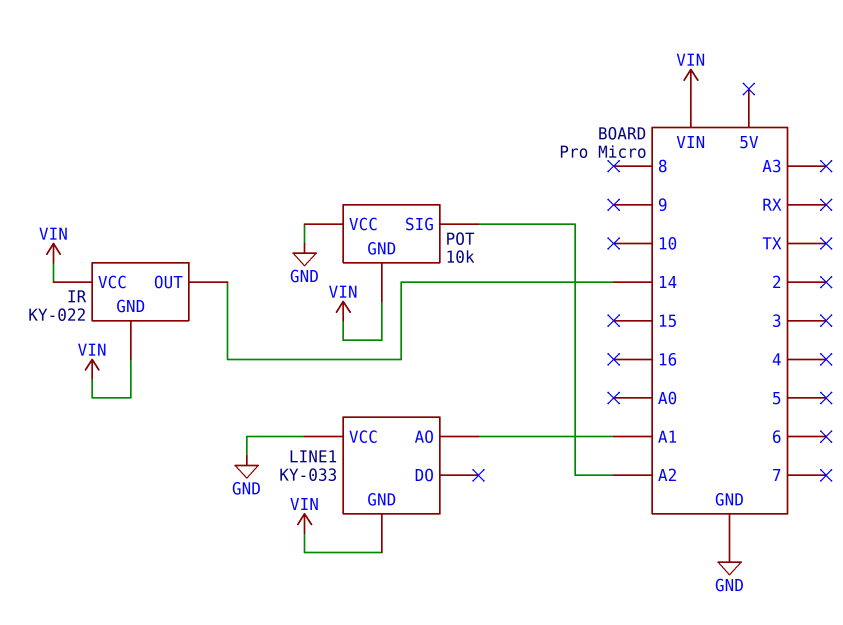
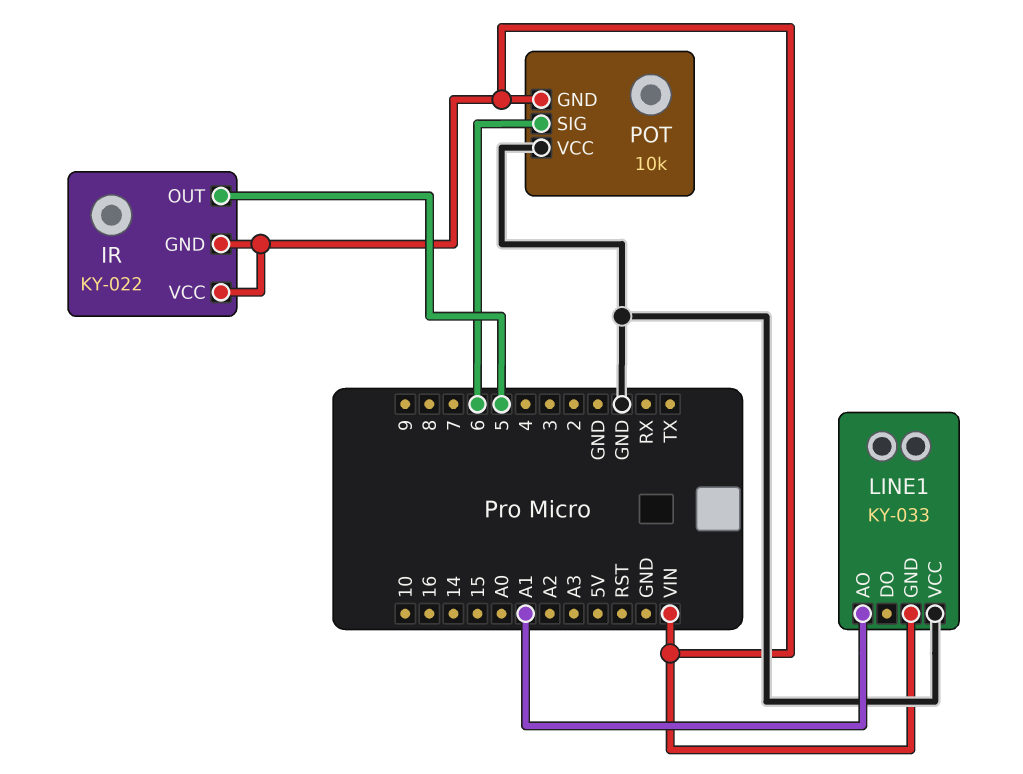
IR pin OUT: 14 -> 5
POT pin SIG: A2 -> 6

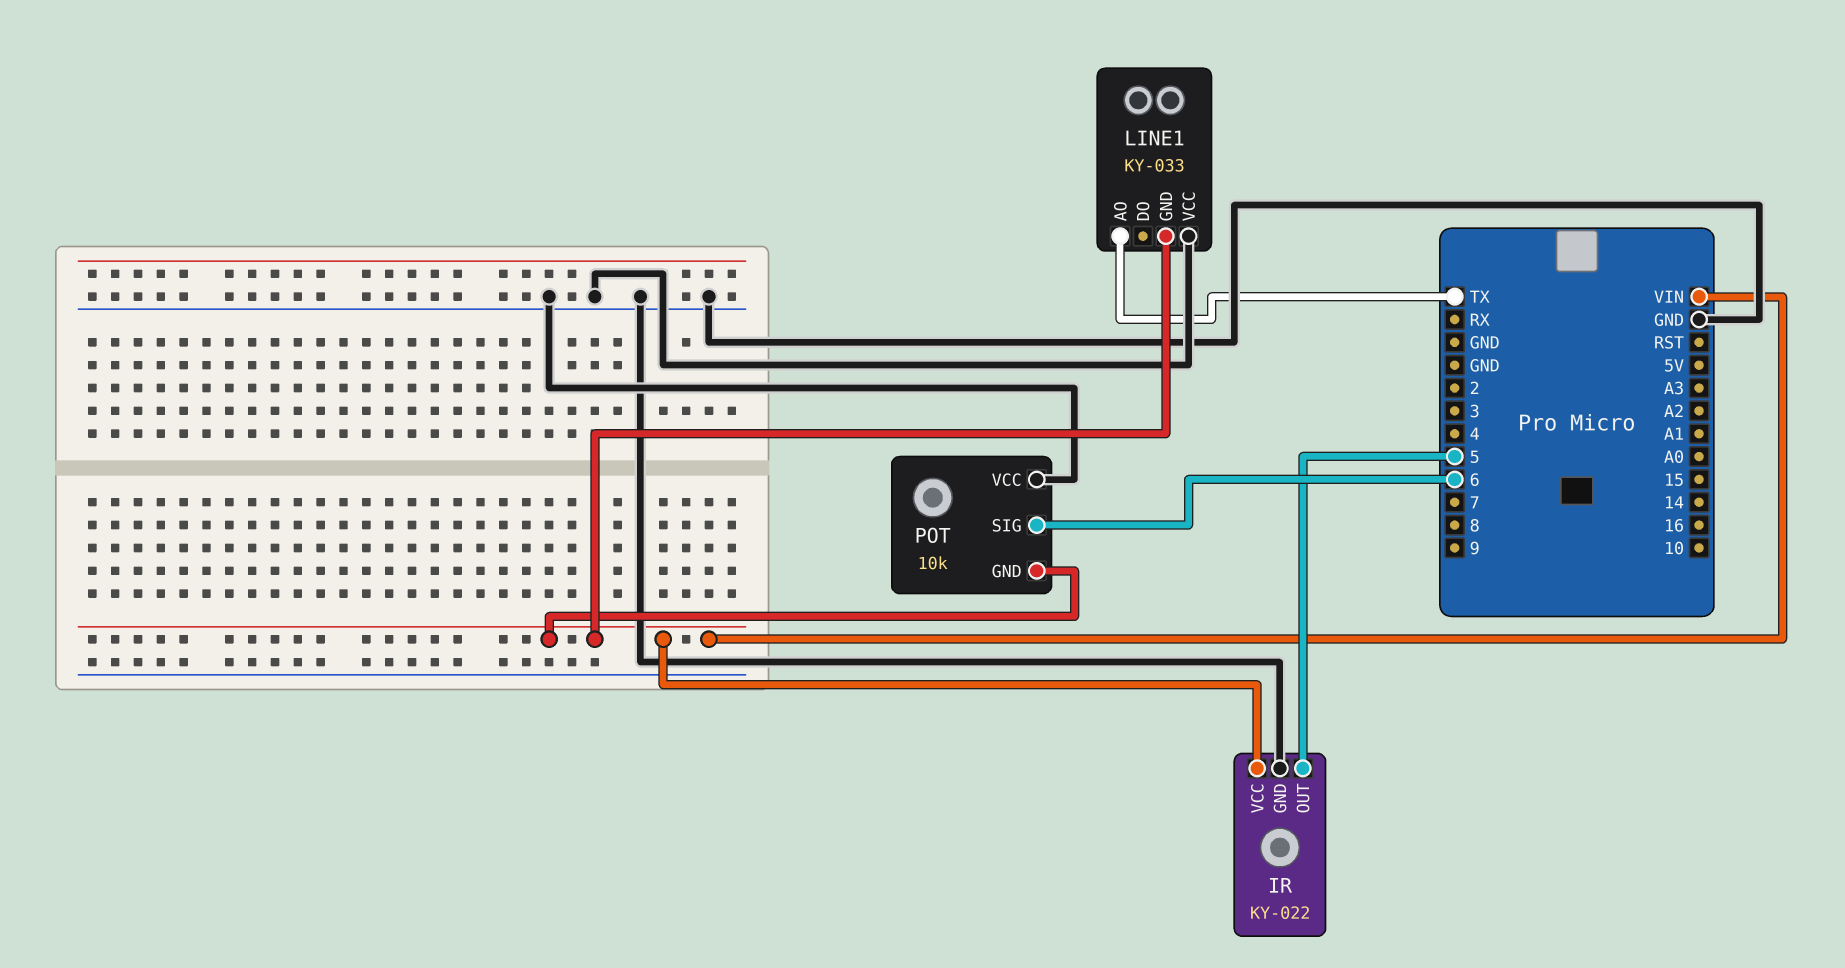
IR pin GND: VIN -> GND
LINE1 pin AO: A1 -> TX

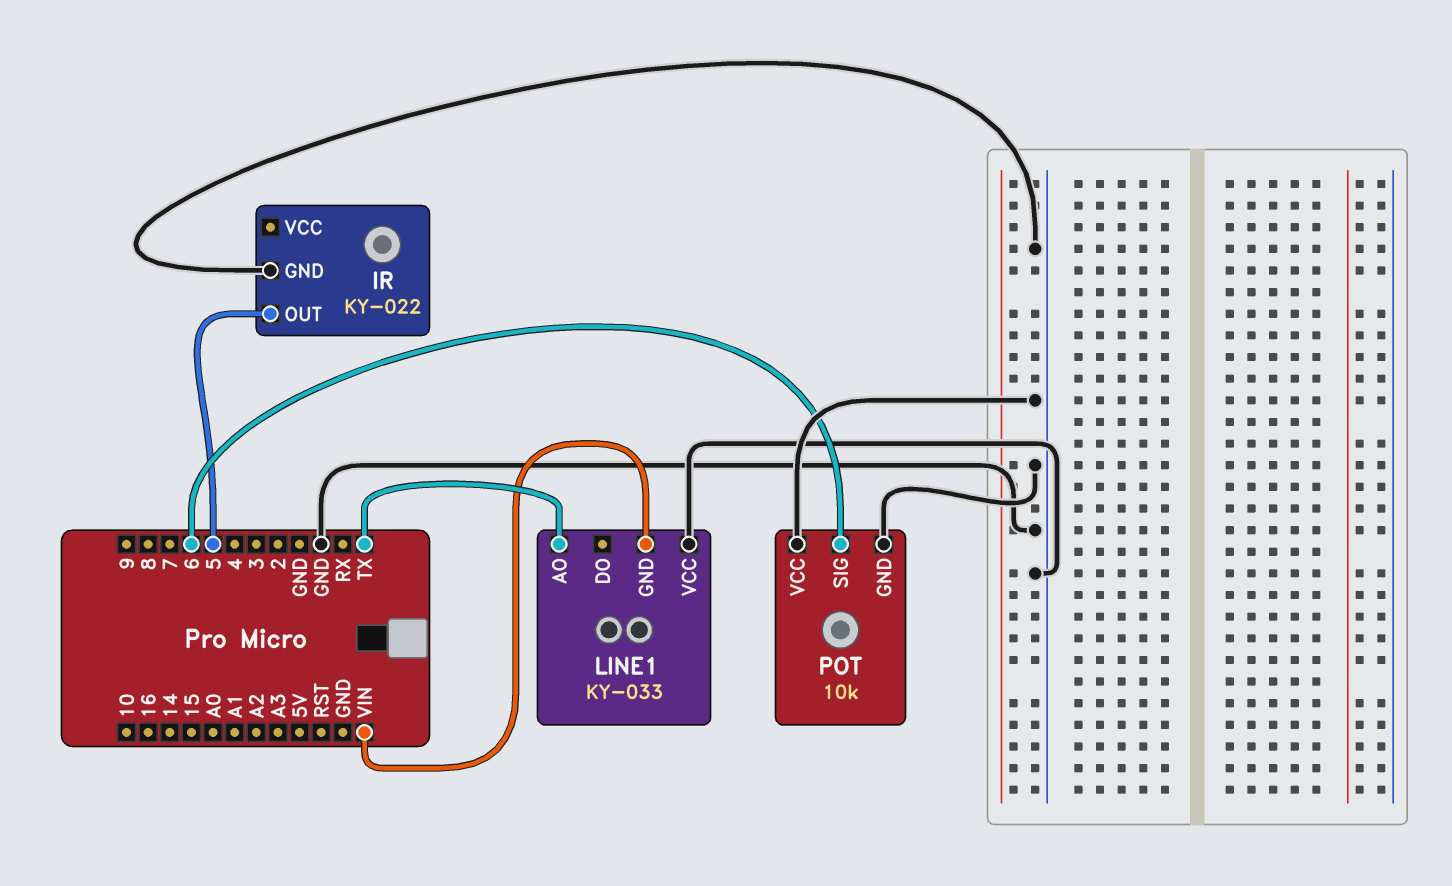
IR pin VCC: VIN -> none
POT pin GND: VIN -> GND

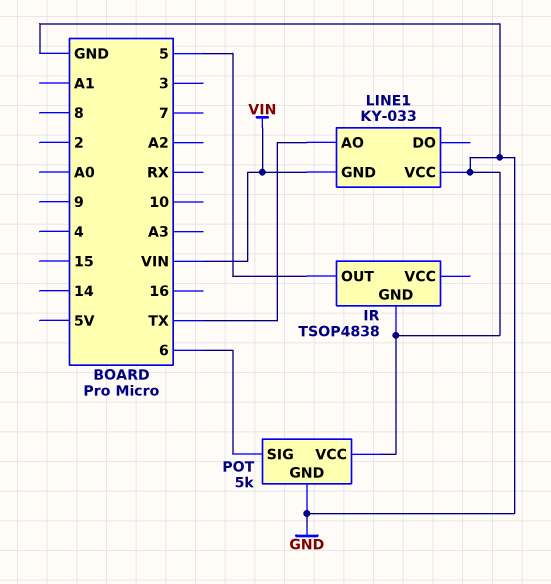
IR: KY-022 -> TSOP4838
POT: 10k -> 5k

